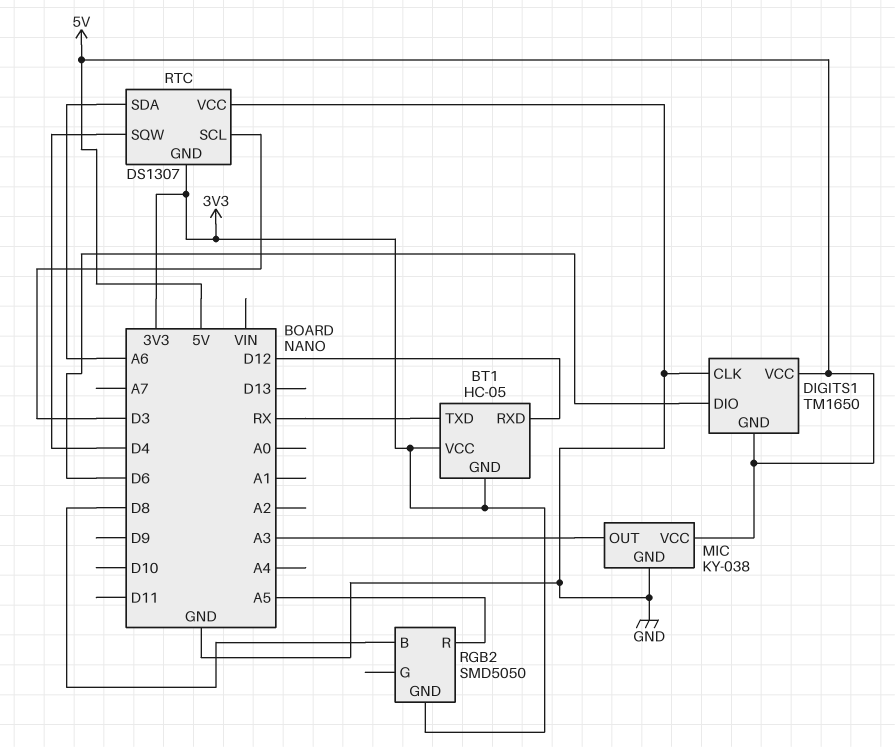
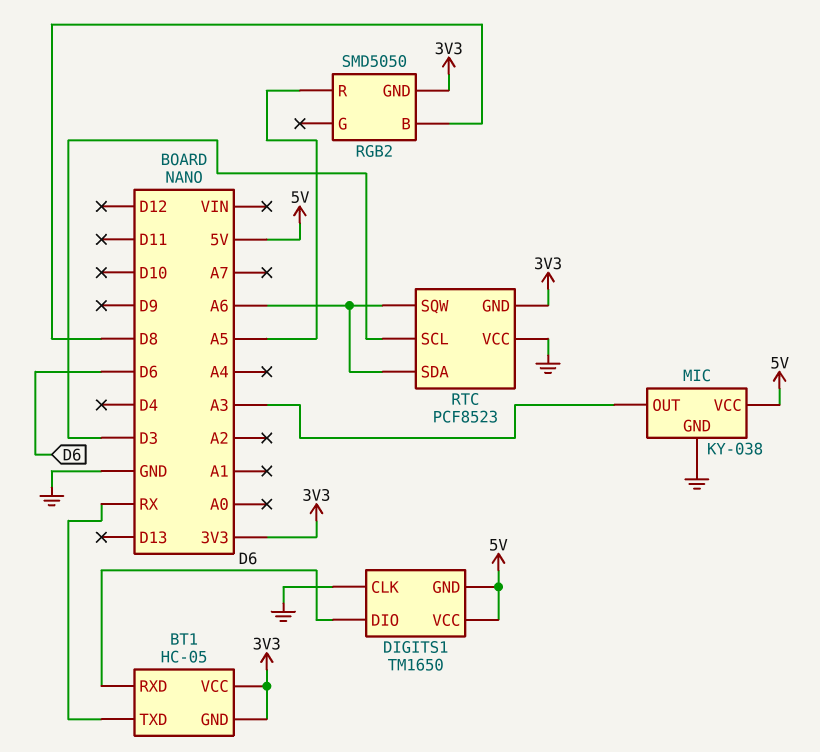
BT1 pin RXD: D12 -> D6
RTC: DS1307 -> PCF8523
RTC pin SQW: D4 -> A6

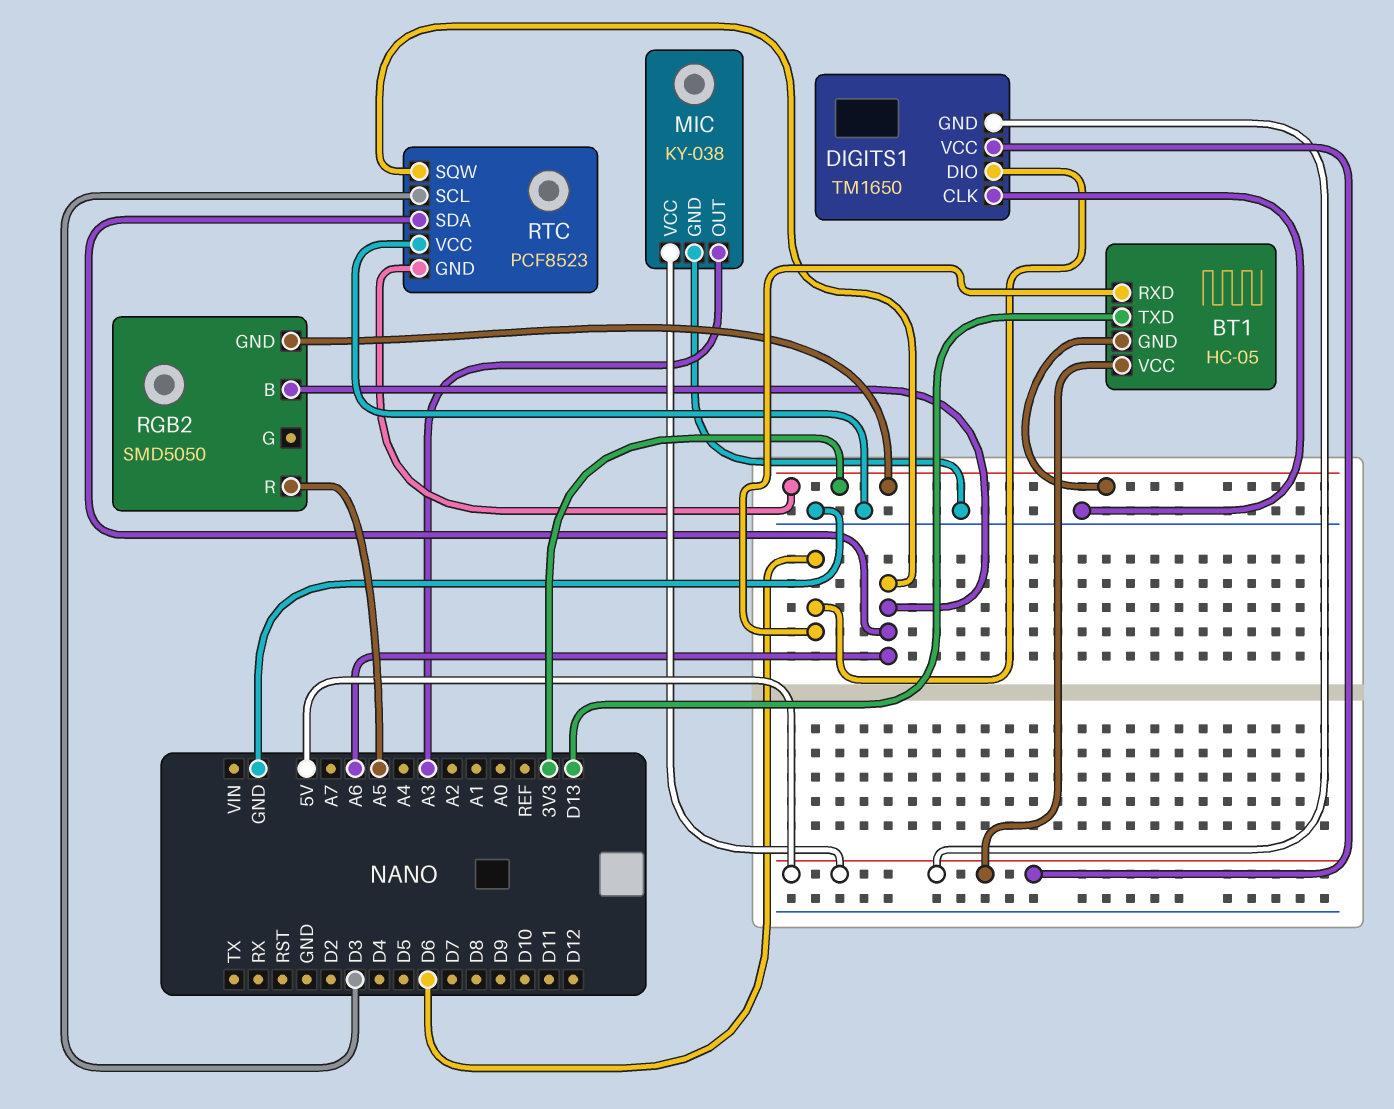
BT1 pin TXD: RX -> D13
BT1 pin VCC: 3V3 -> 5V
RGB2 pin B: D8 -> A6

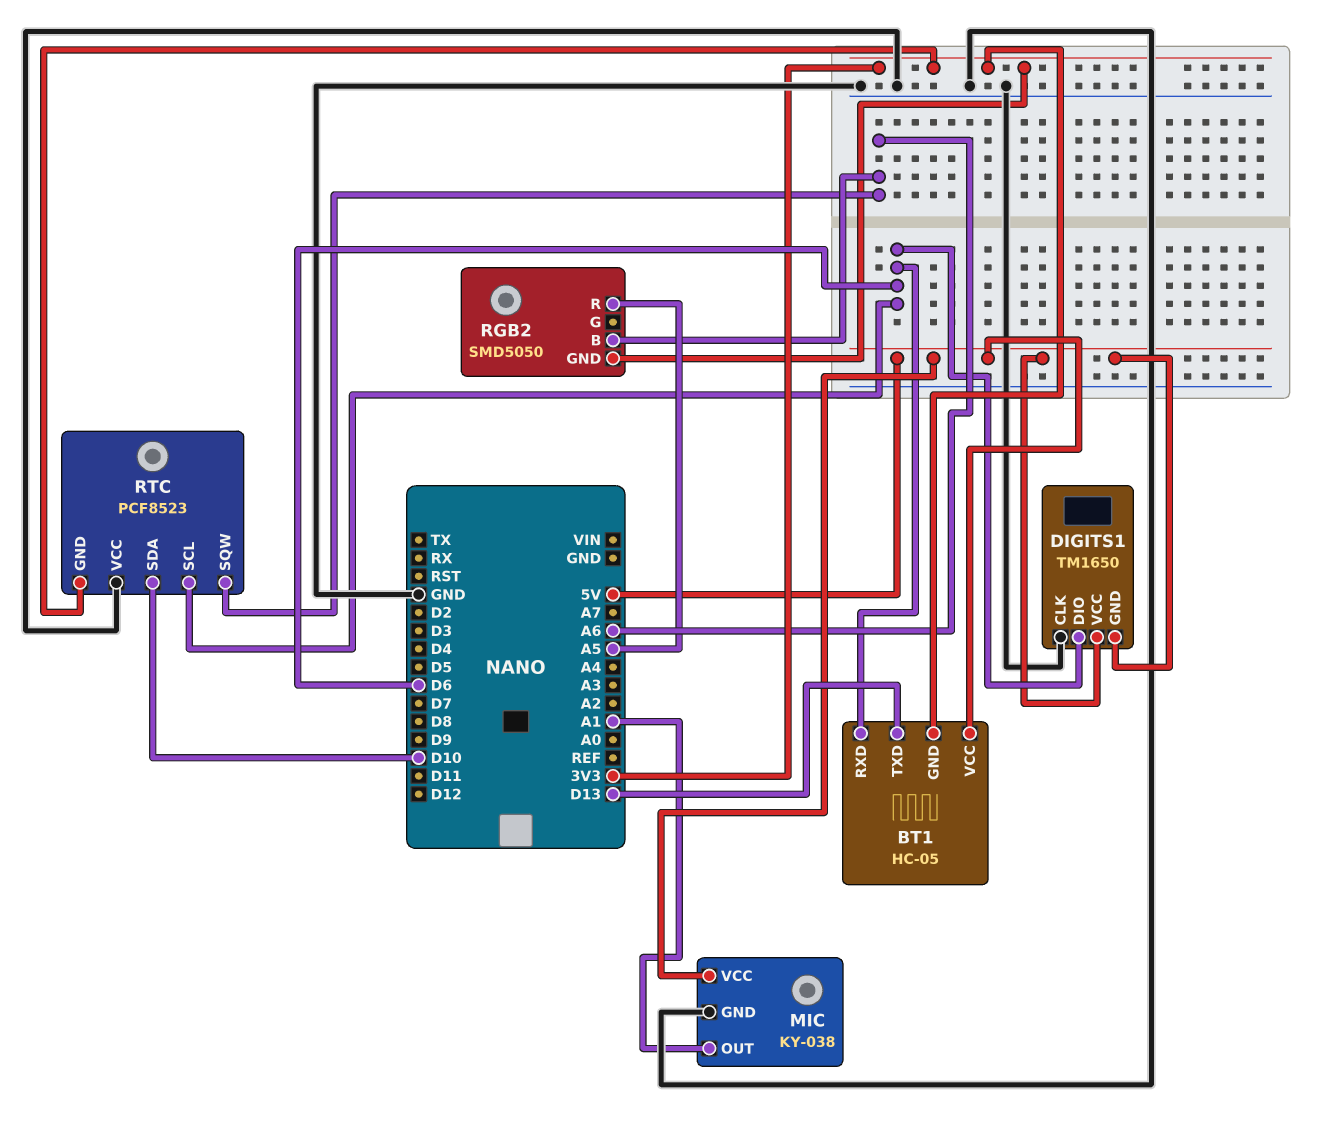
MIC pin OUT: A3 -> A1
RTC pin SCL: D3 -> D6
RTC pin SDA: A6 -> D10

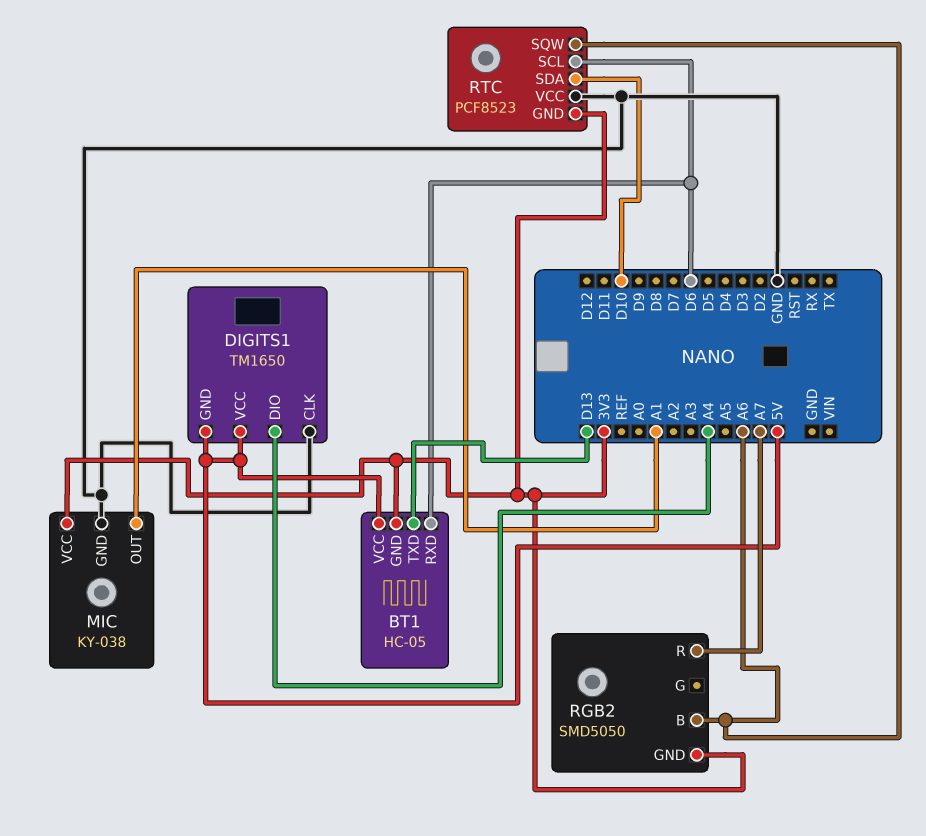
DIGITS1 pin DIO: D6 -> A4
MIC pin VCC: 5V -> 3V3
RGB2 pin R: A5 -> A7

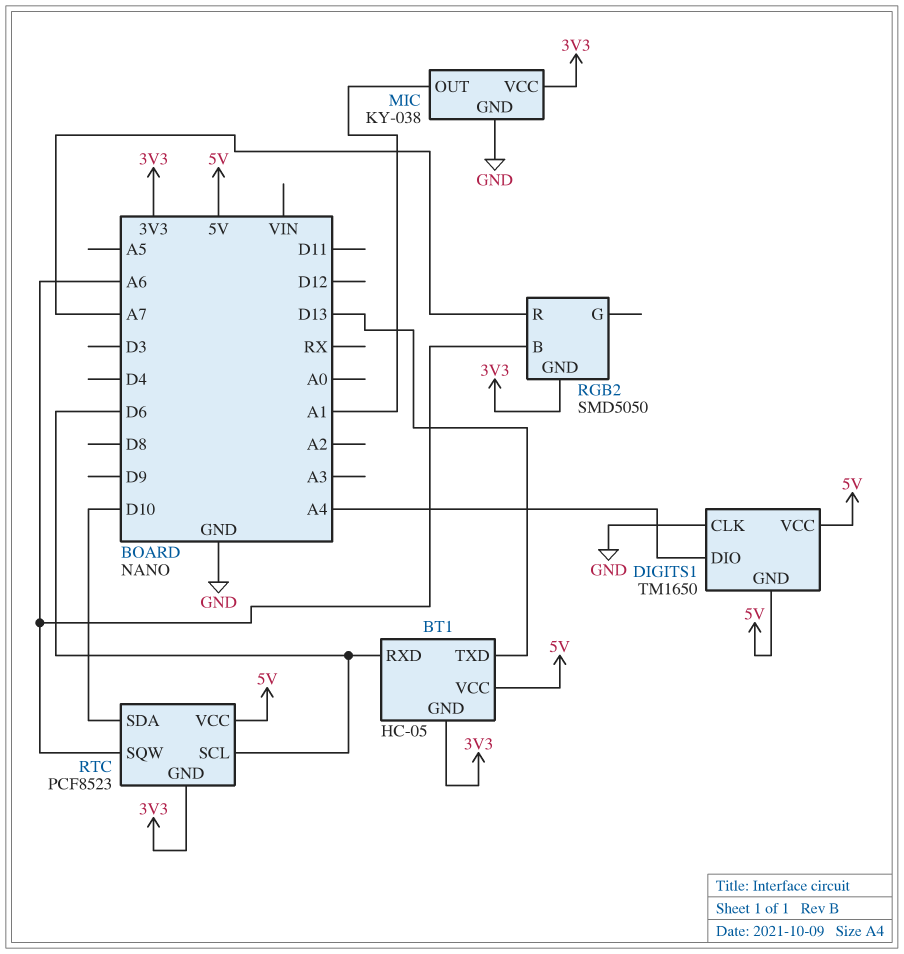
RTC pin VCC: GND -> 5V

